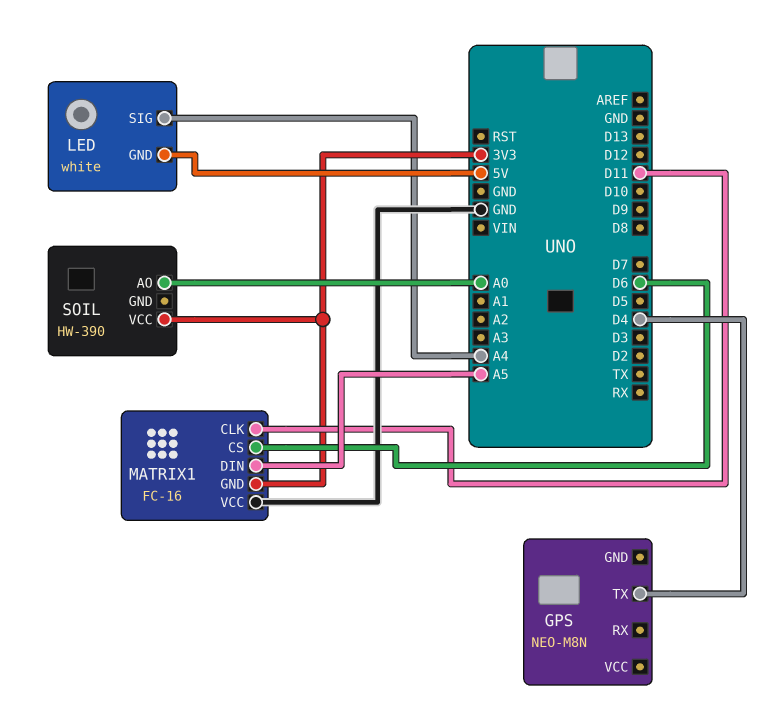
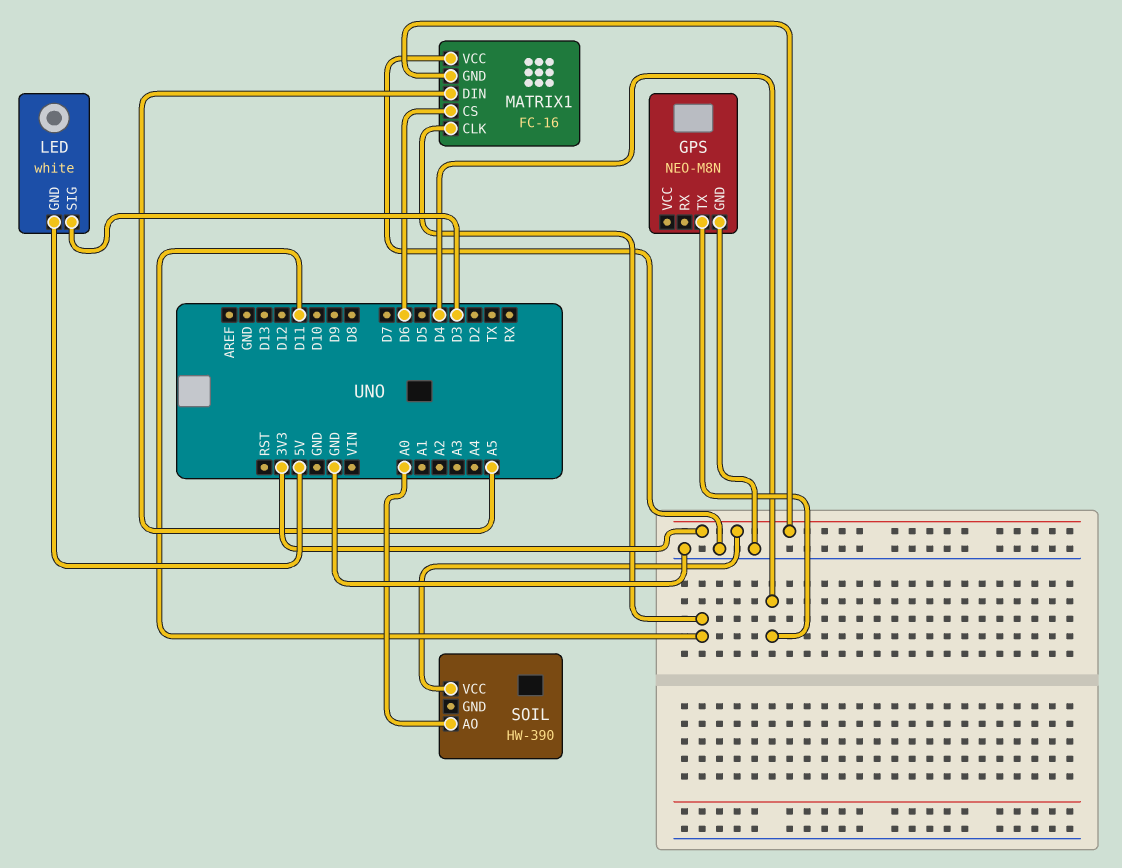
GPS pin GND: none -> GND
LED pin SIG: A4 -> D3

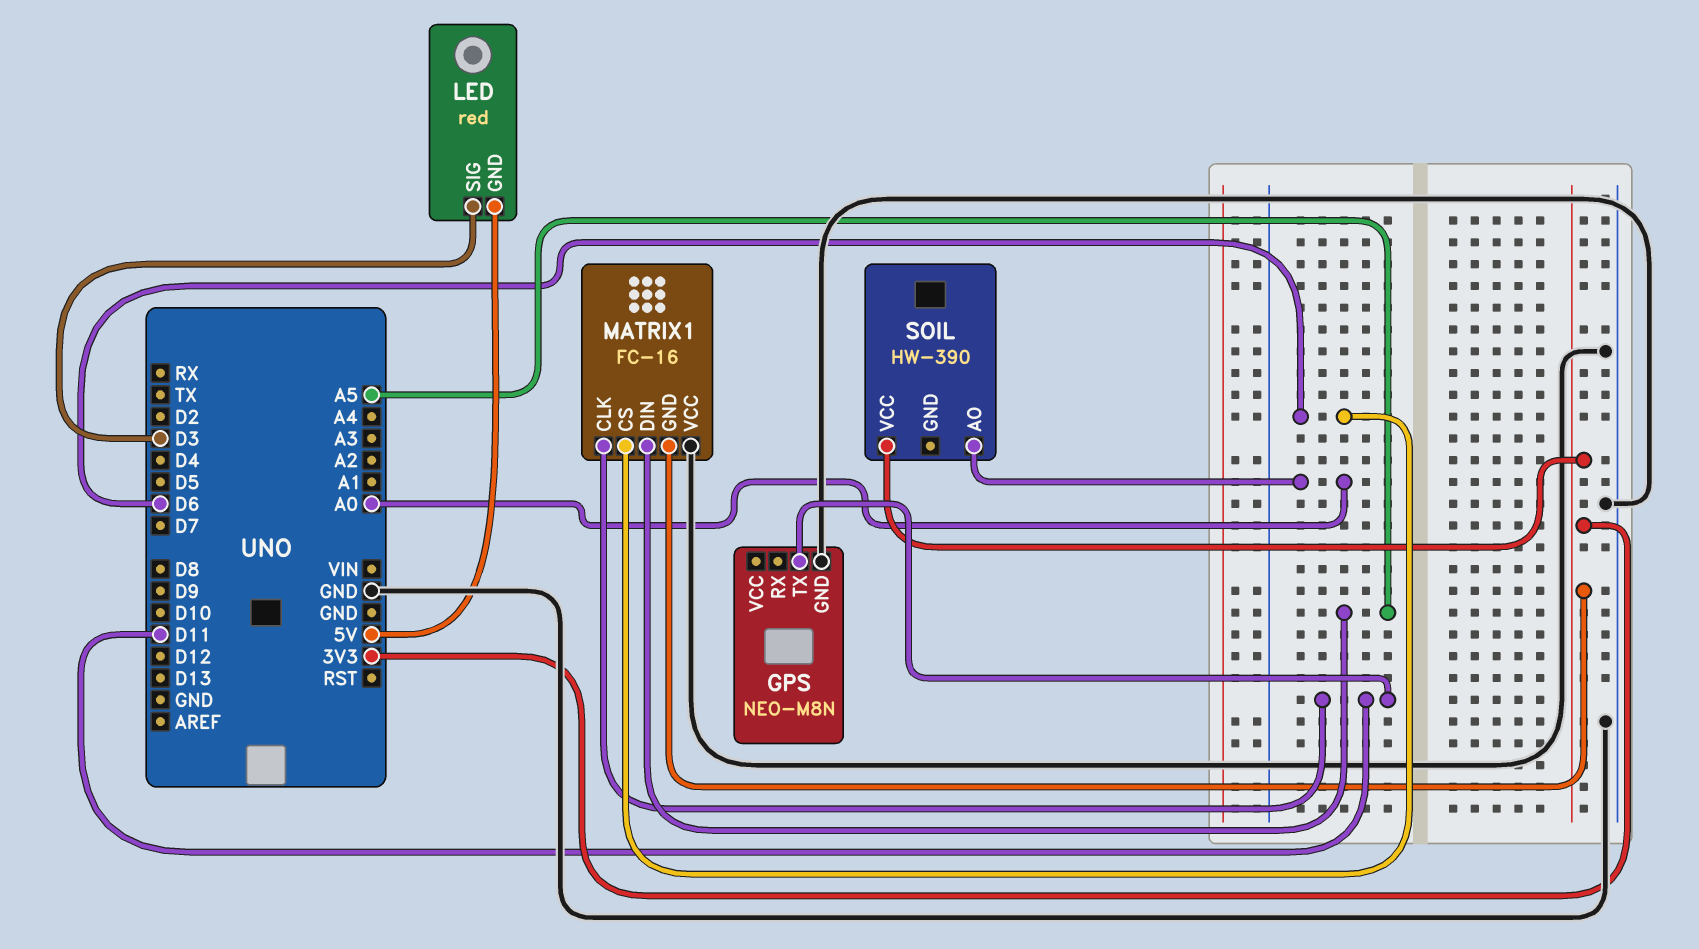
GPS pin TX: D4 -> D11
LED: white -> red

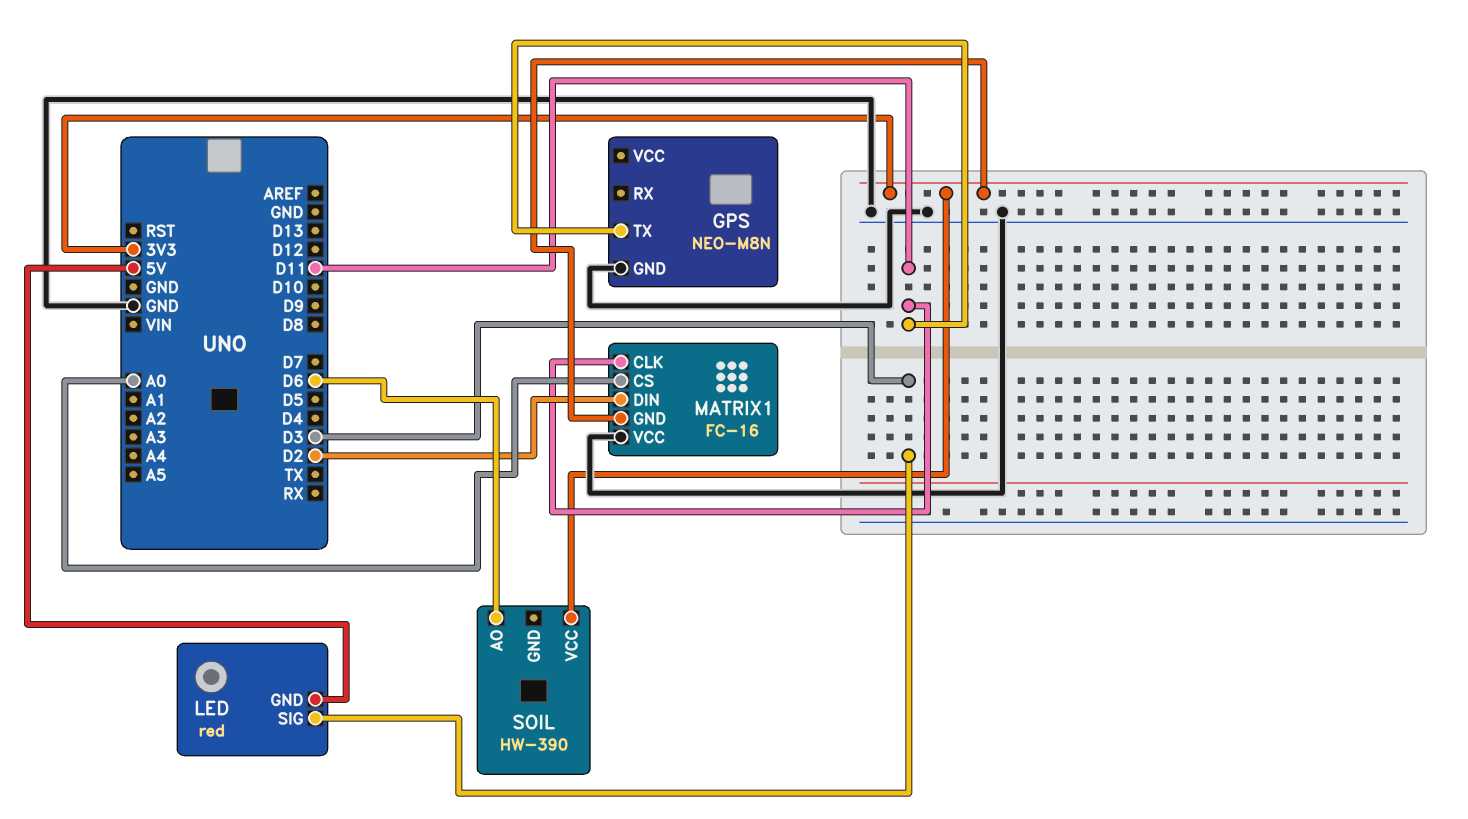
MATRIX1 pin CS: D6 -> A0
MATRIX1 pin DIN: A5 -> D2
SOIL pin AO: A0 -> D6

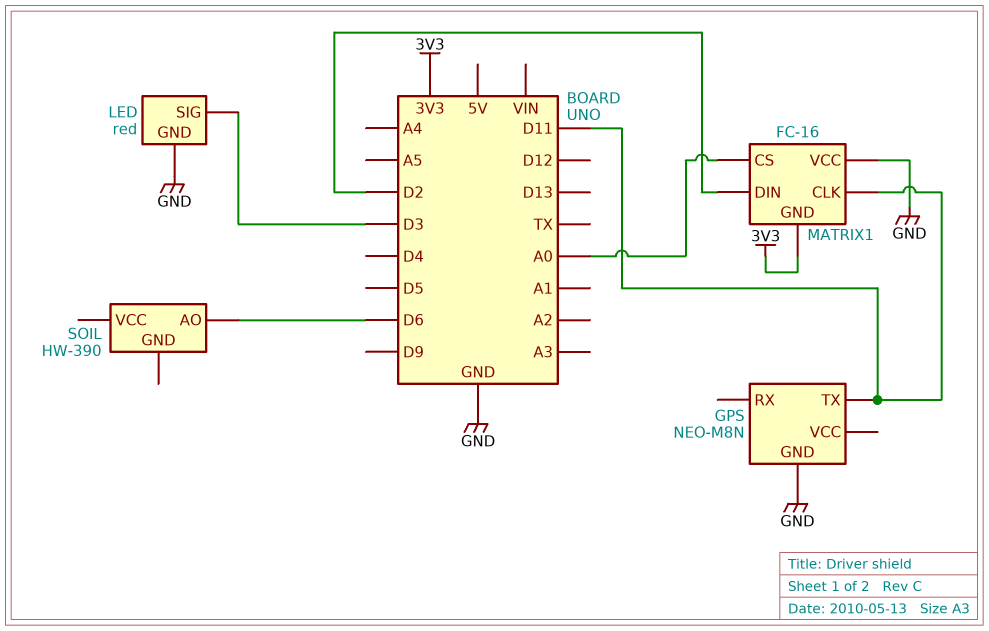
LED pin GND: 5V -> GND
SOIL pin VCC: 3V3 -> none

